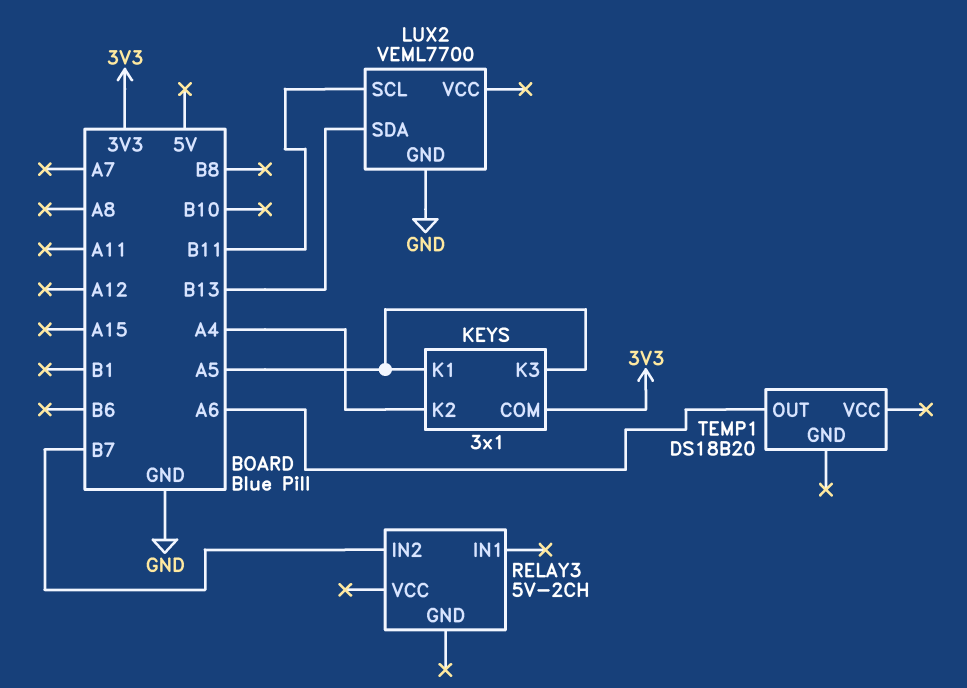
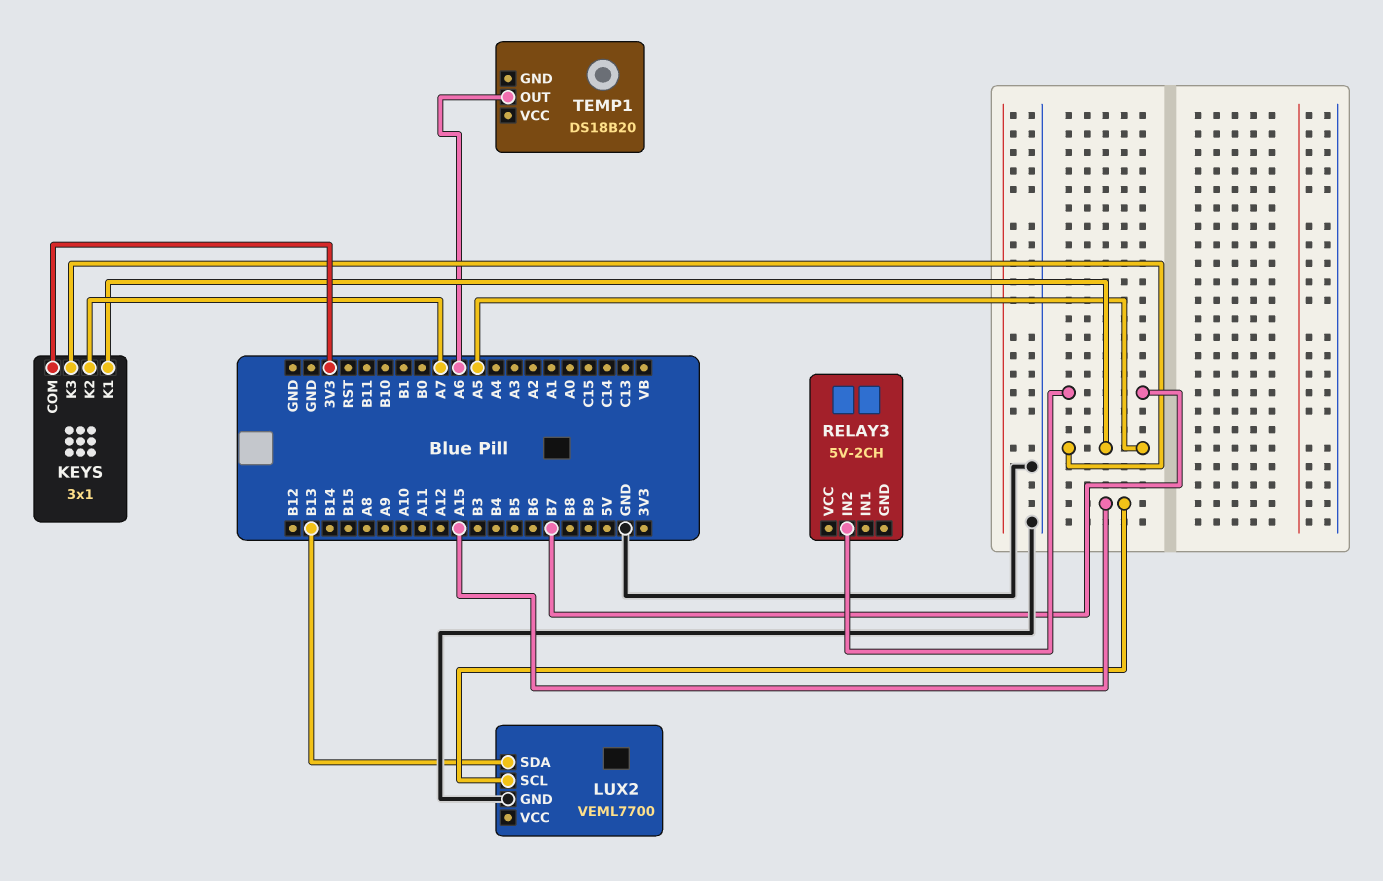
KEYS pin K2: A4 -> A7
LUX2 pin SCL: B11 -> A15

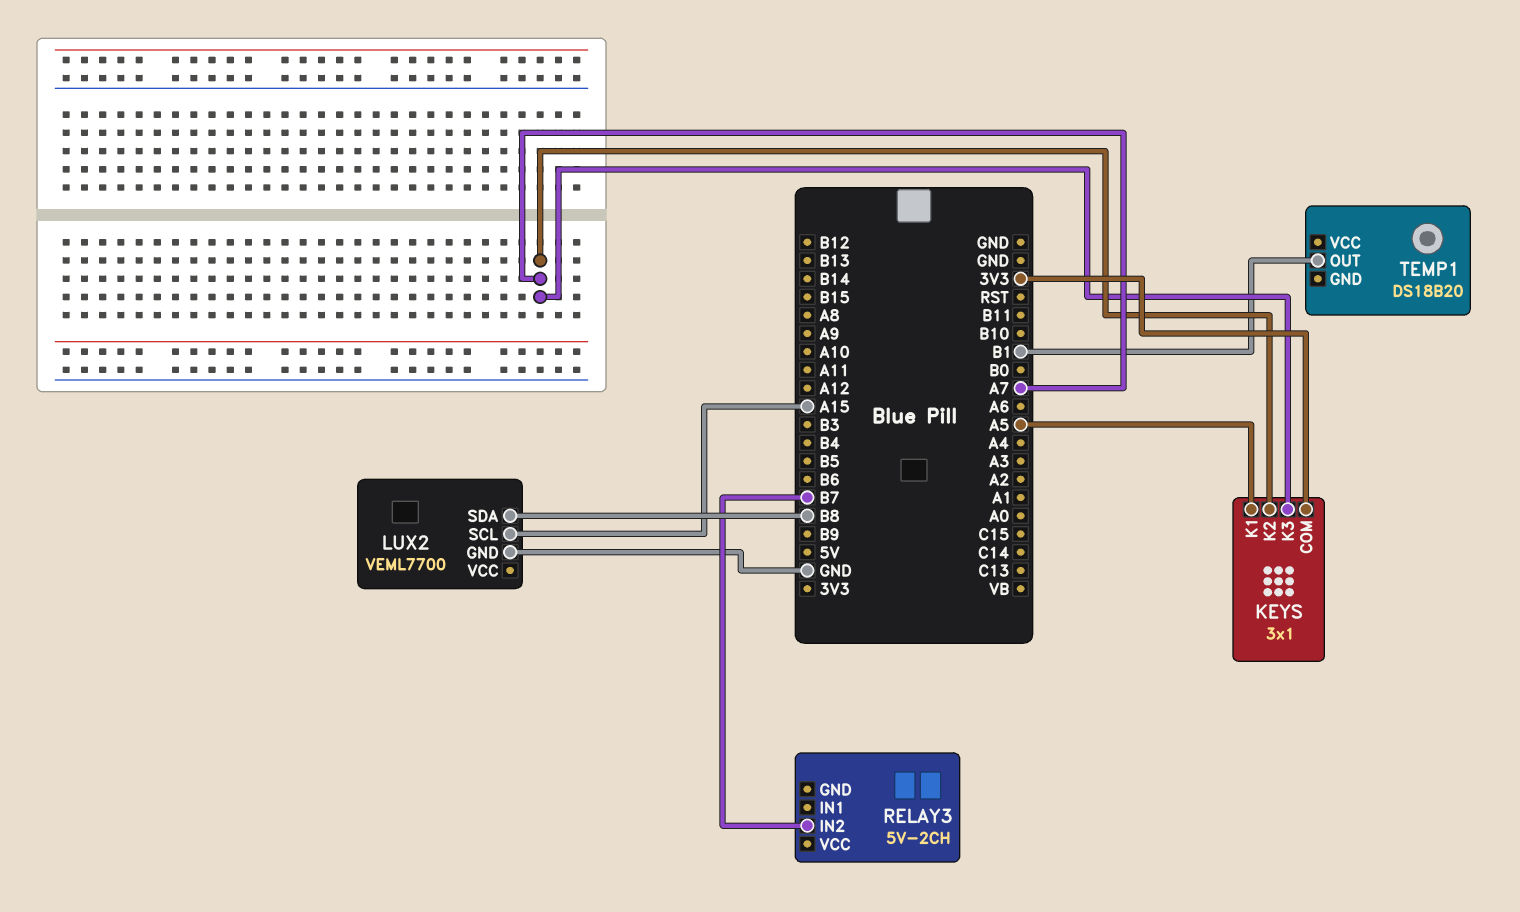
KEYS pin K3: A5 -> A7
LUX2 pin SDA: B13 -> B8
TEMP1 pin OUT: A6 -> B1

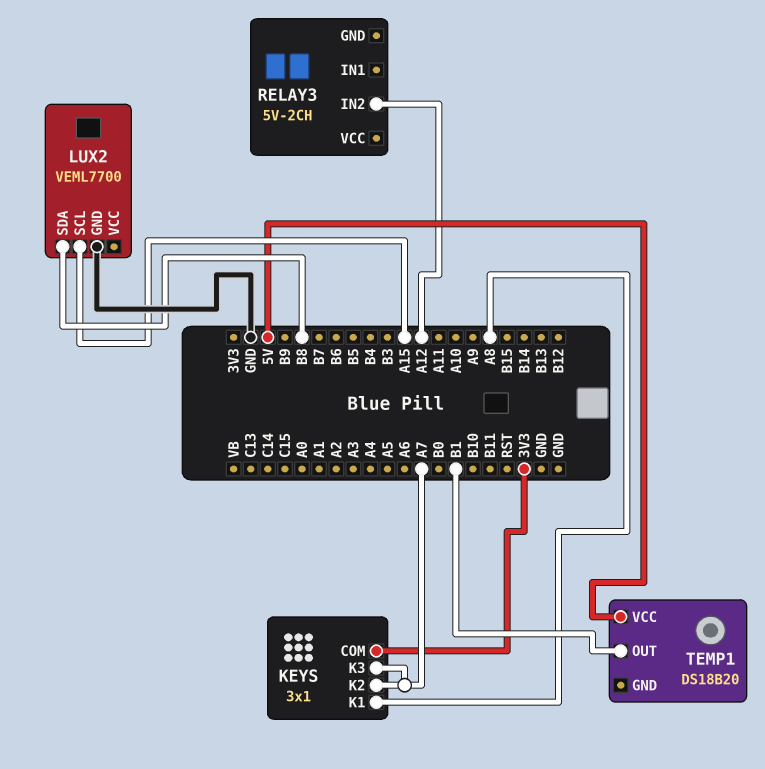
KEYS pin K1: A5 -> A8
RELAY3 pin IN2: B7 -> A12
TEMP1 pin VCC: none -> 5V

